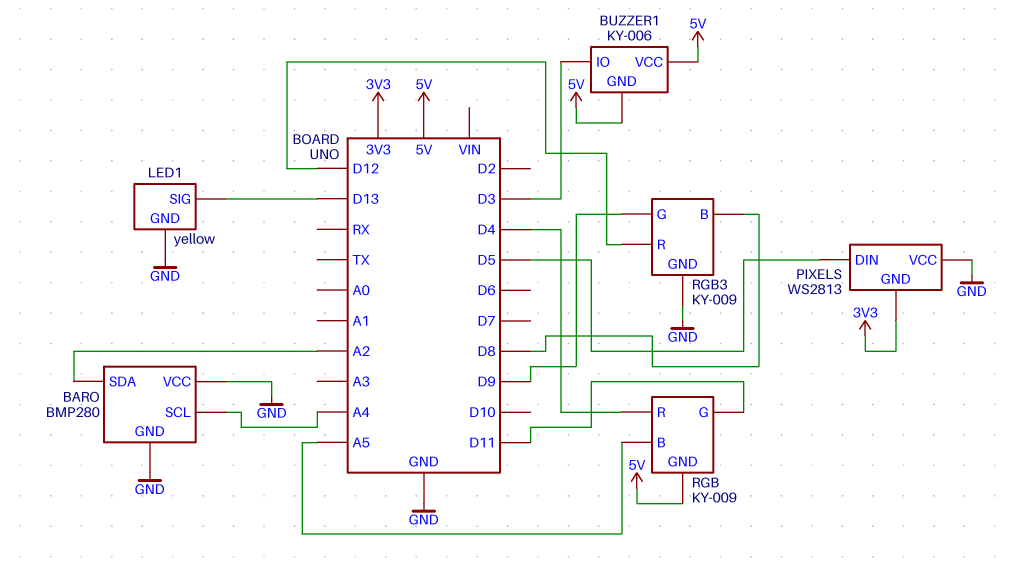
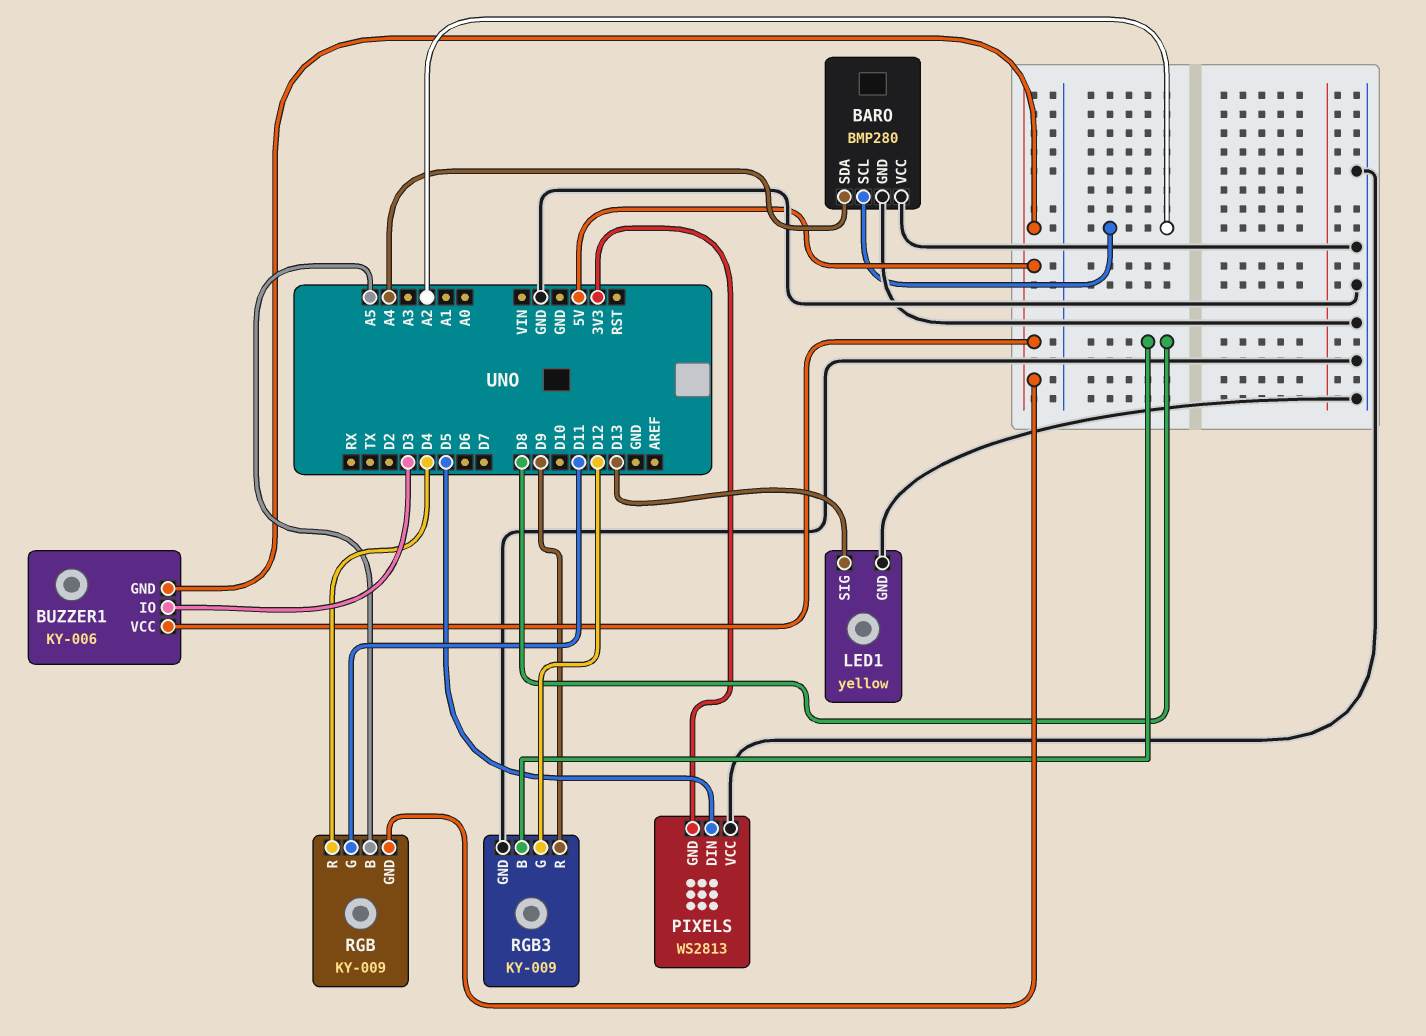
BARO pin SCL: A4 -> A2
BARO pin SDA: A2 -> A4
RGB3 pin G: D9 -> D12
RGB3 pin R: D12 -> D9

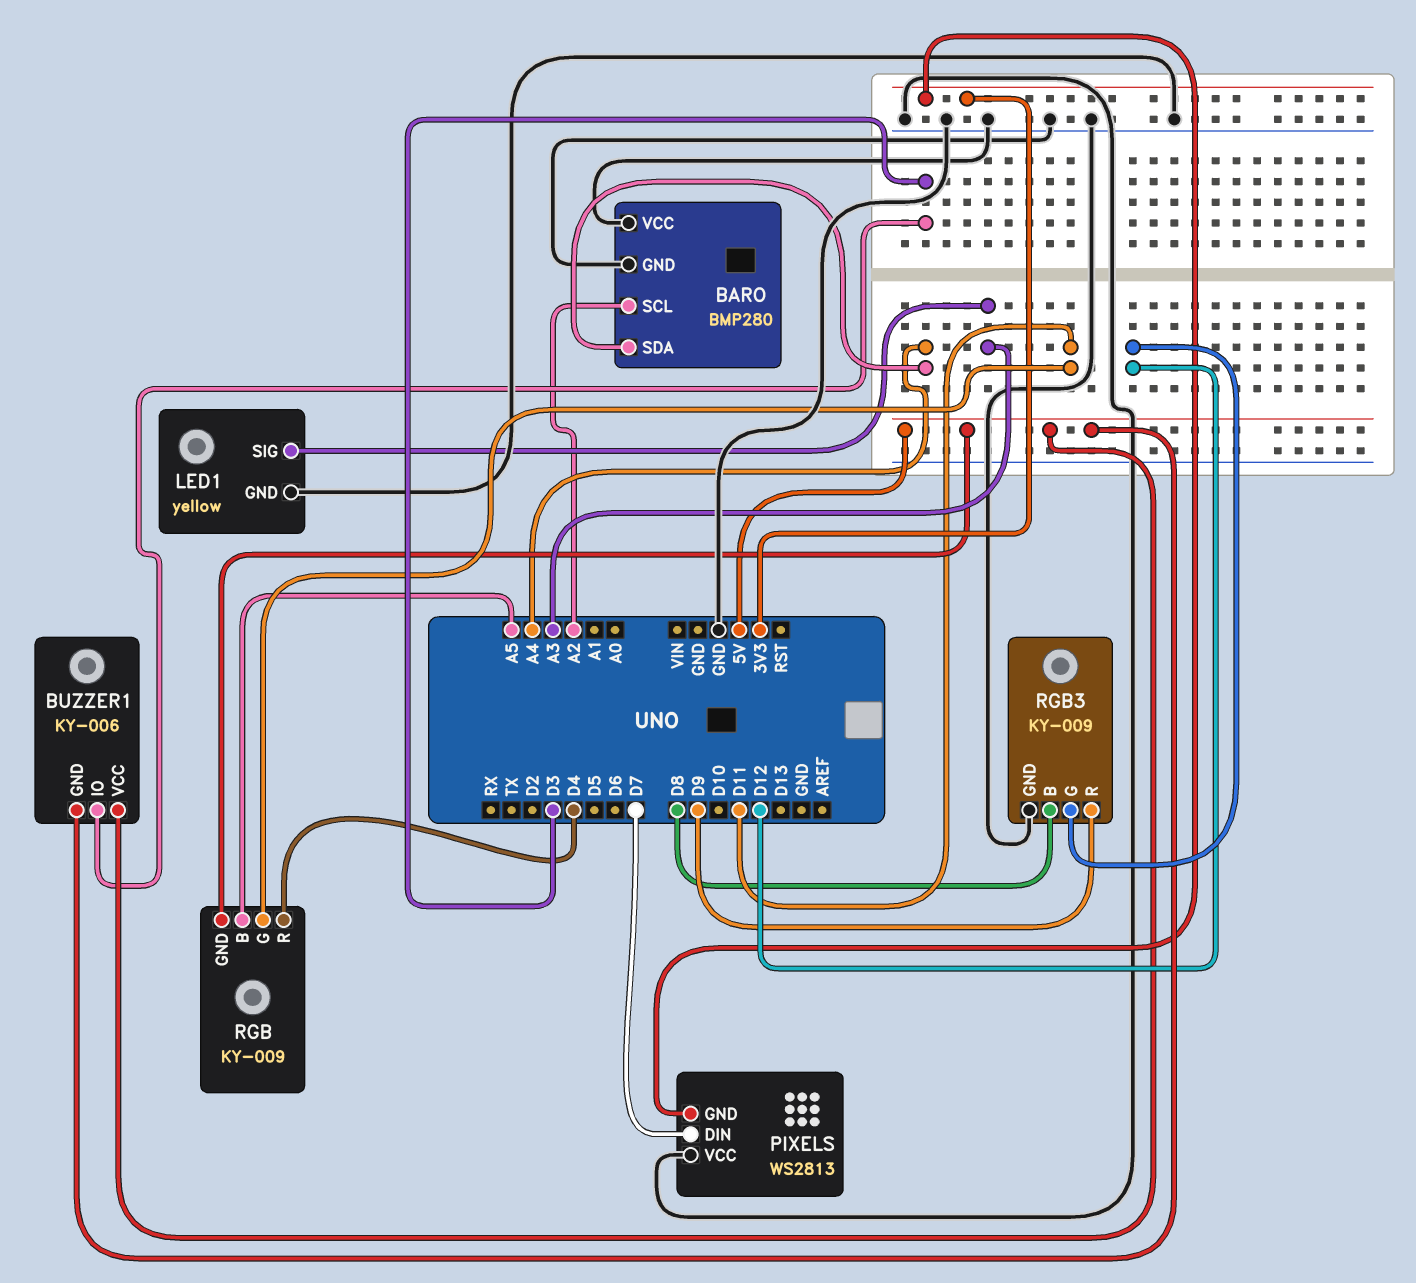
LED1 pin SIG: D13 -> A3
PIXELS pin DIN: D5 -> D7

